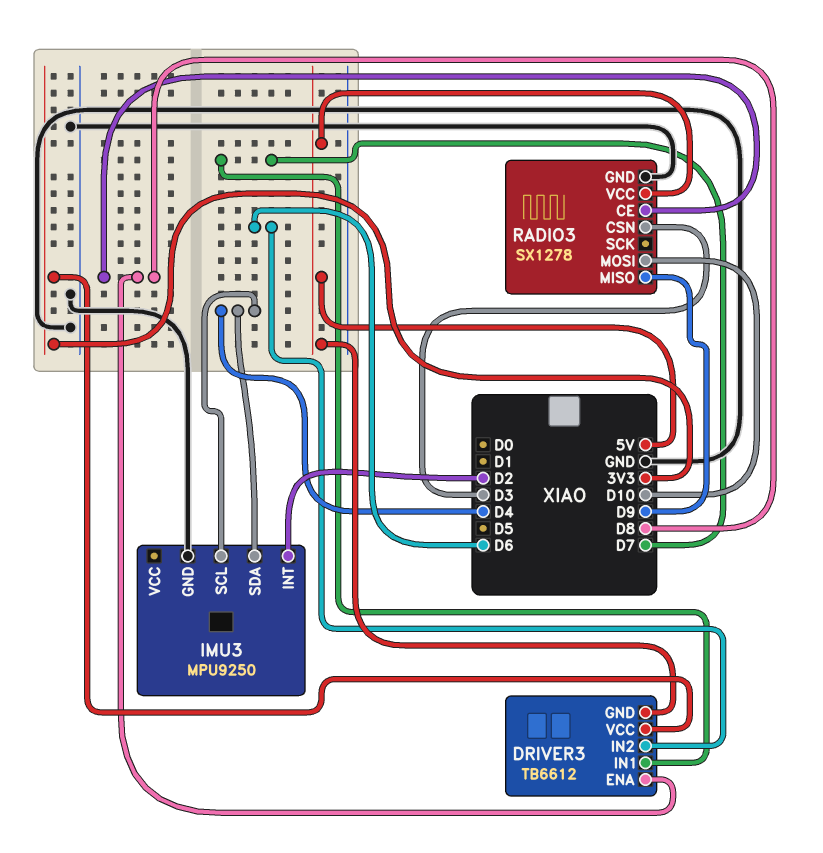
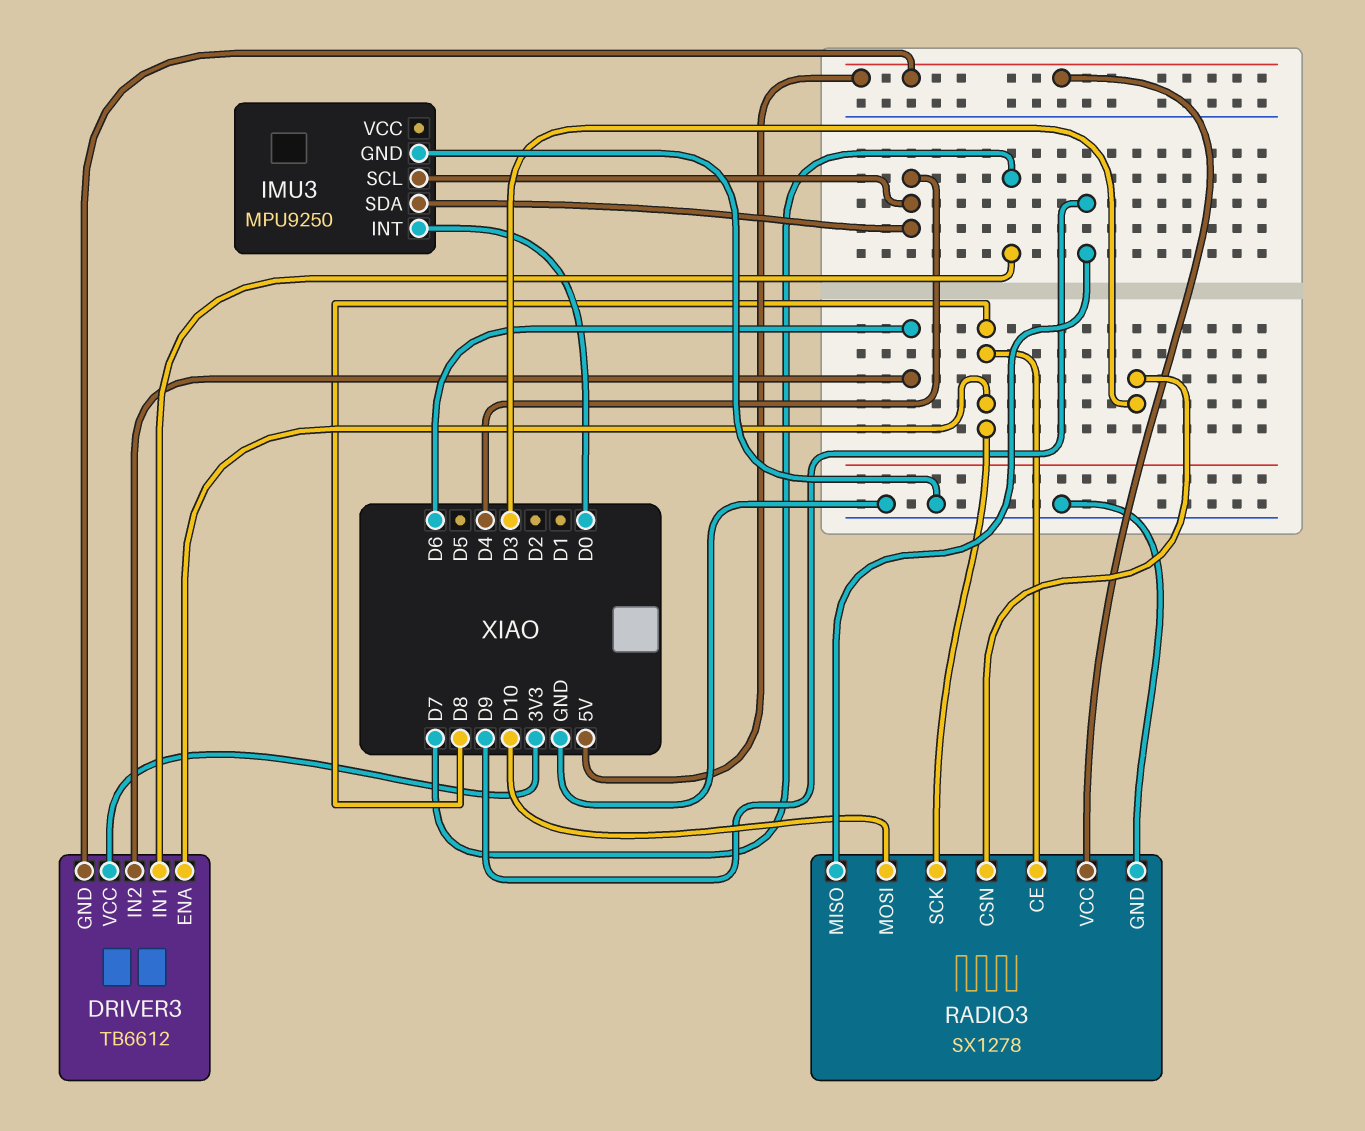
IMU3 pin INT: D2 -> D0
RADIO3 pin SCK: none -> D8

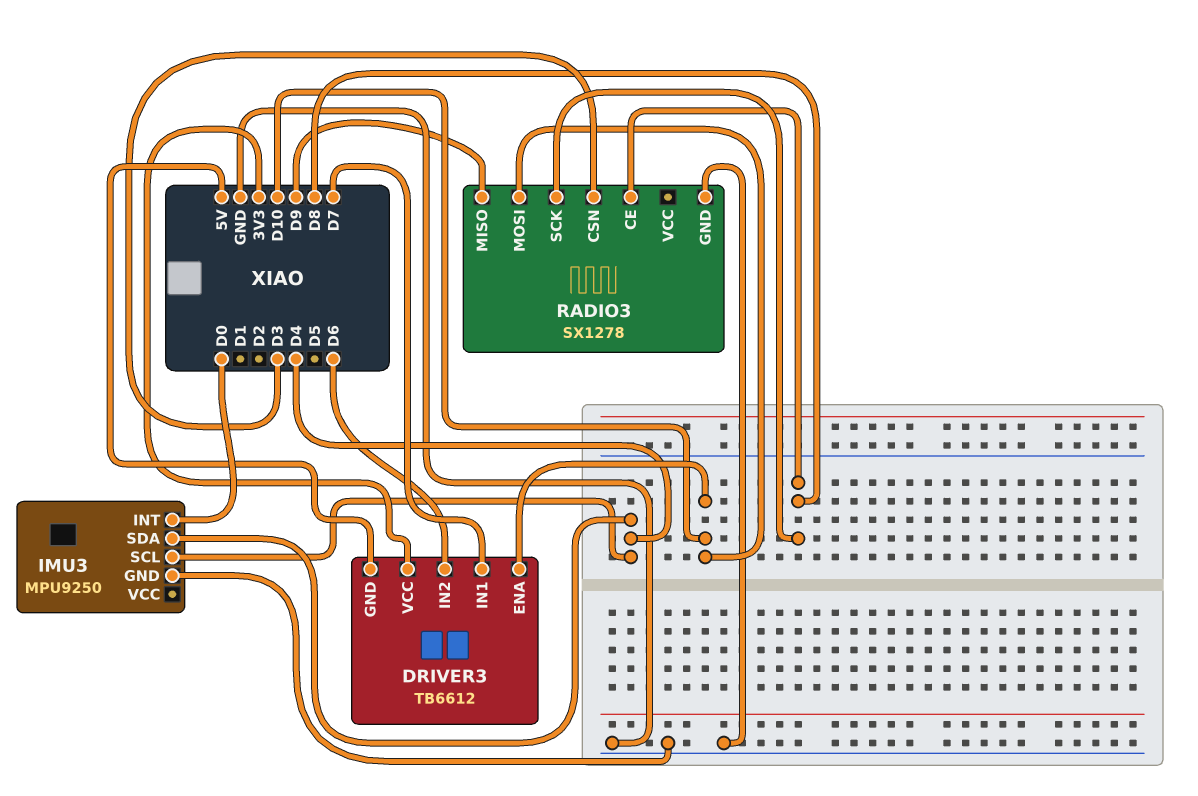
DRIVER3 pin ENA: D8 -> D10
RADIO3 pin VCC: 5V -> none

